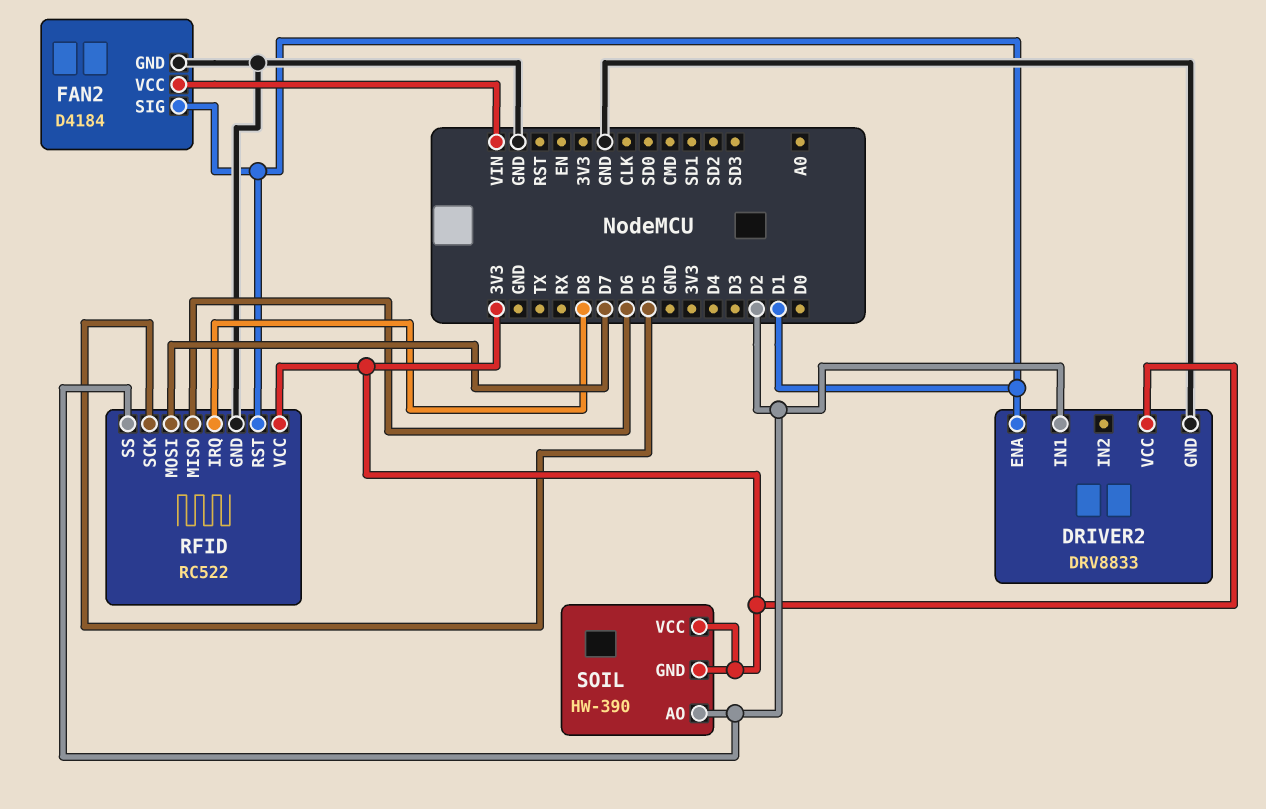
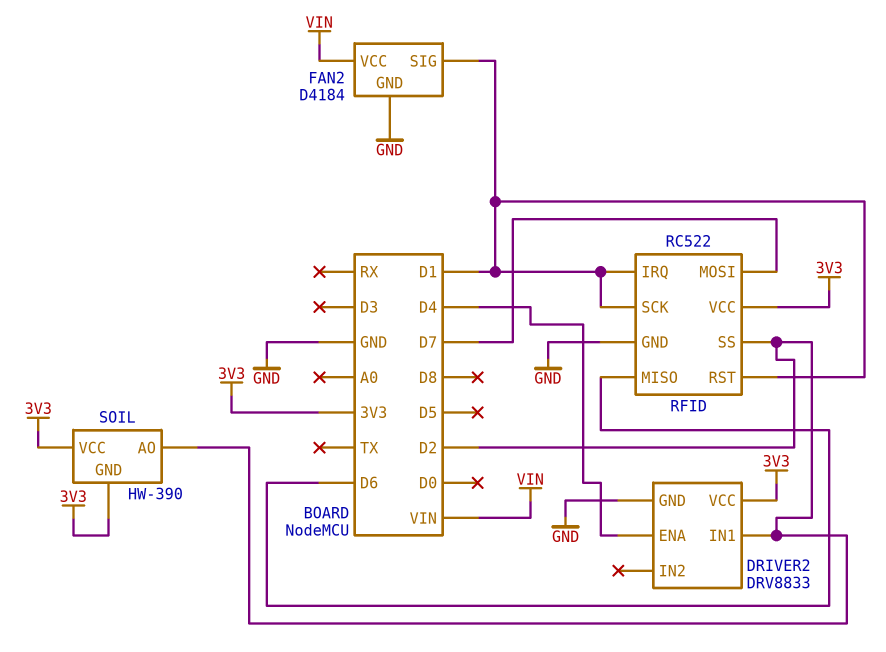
DRIVER2 pin ENA: D1 -> D4
RFID pin IRQ: D8 -> D1
RFID pin SCK: D5 -> D1

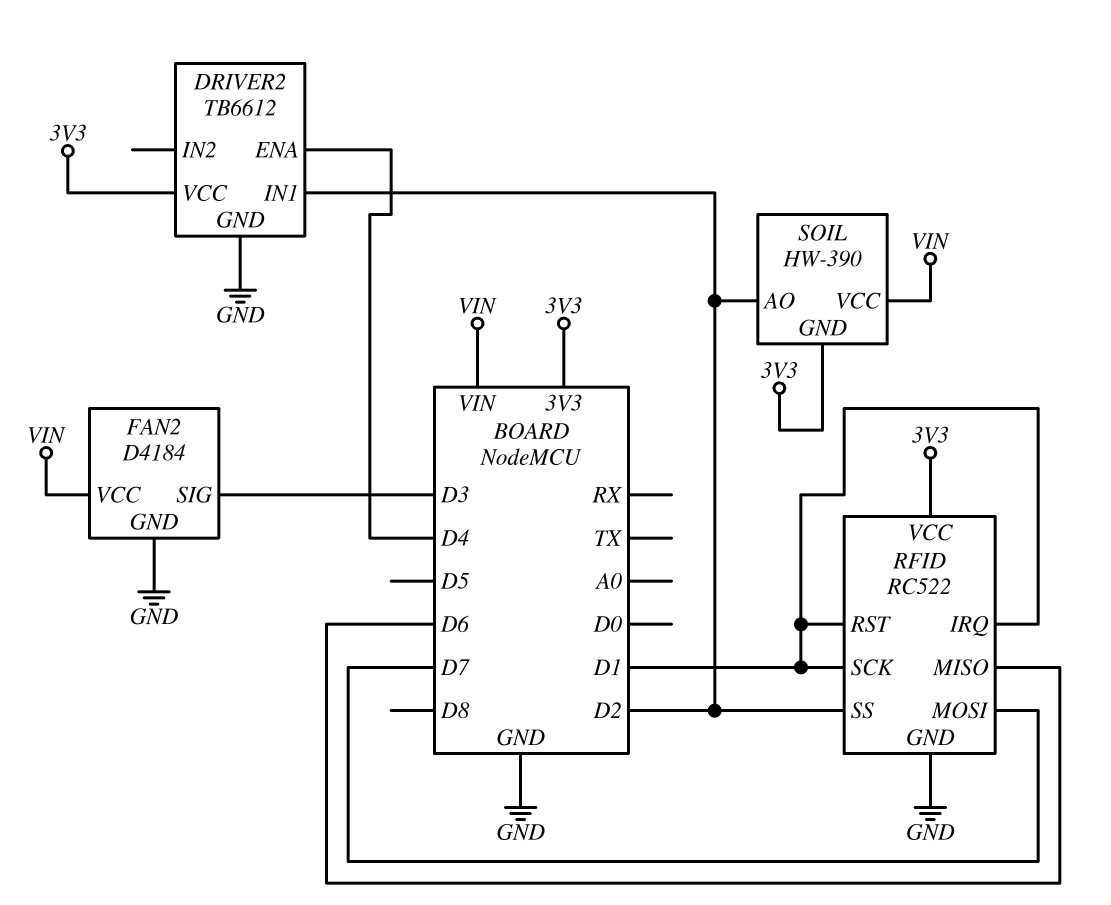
DRIVER2: DRV8833 -> TB6612
FAN2 pin SIG: D1 -> D3
SOIL pin VCC: 3V3 -> VIN

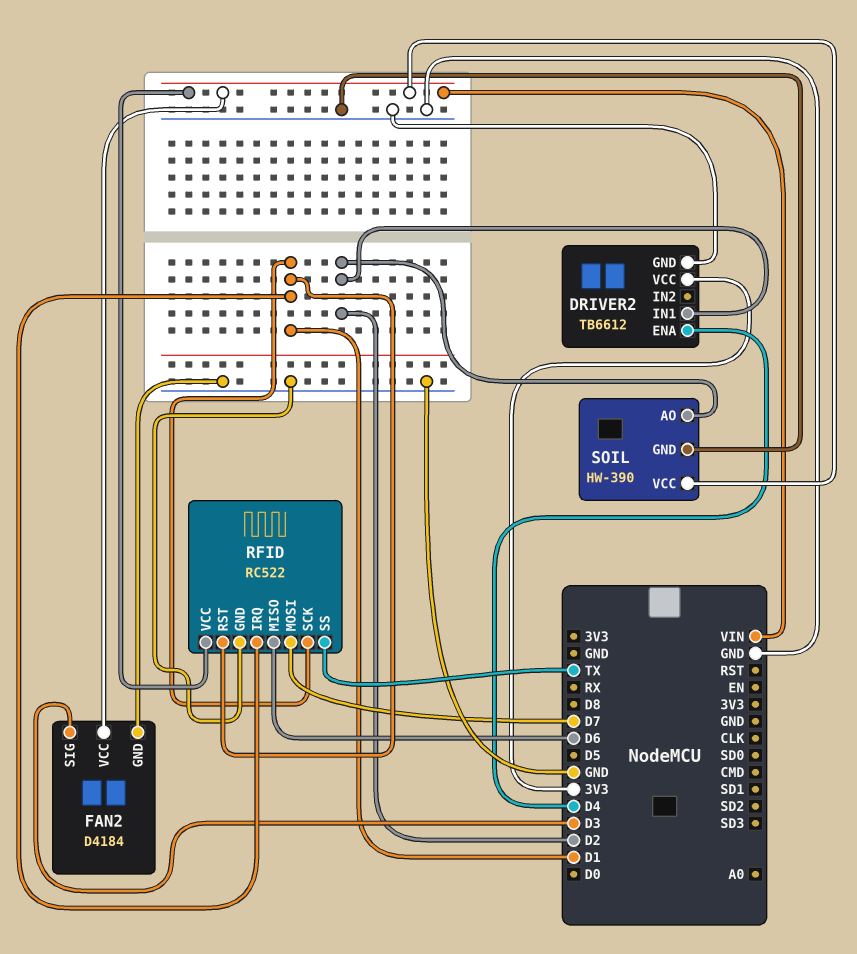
RFID pin SS: D2 -> TX
RFID pin VCC: 3V3 -> VIN
SOIL pin GND: 3V3 -> GND

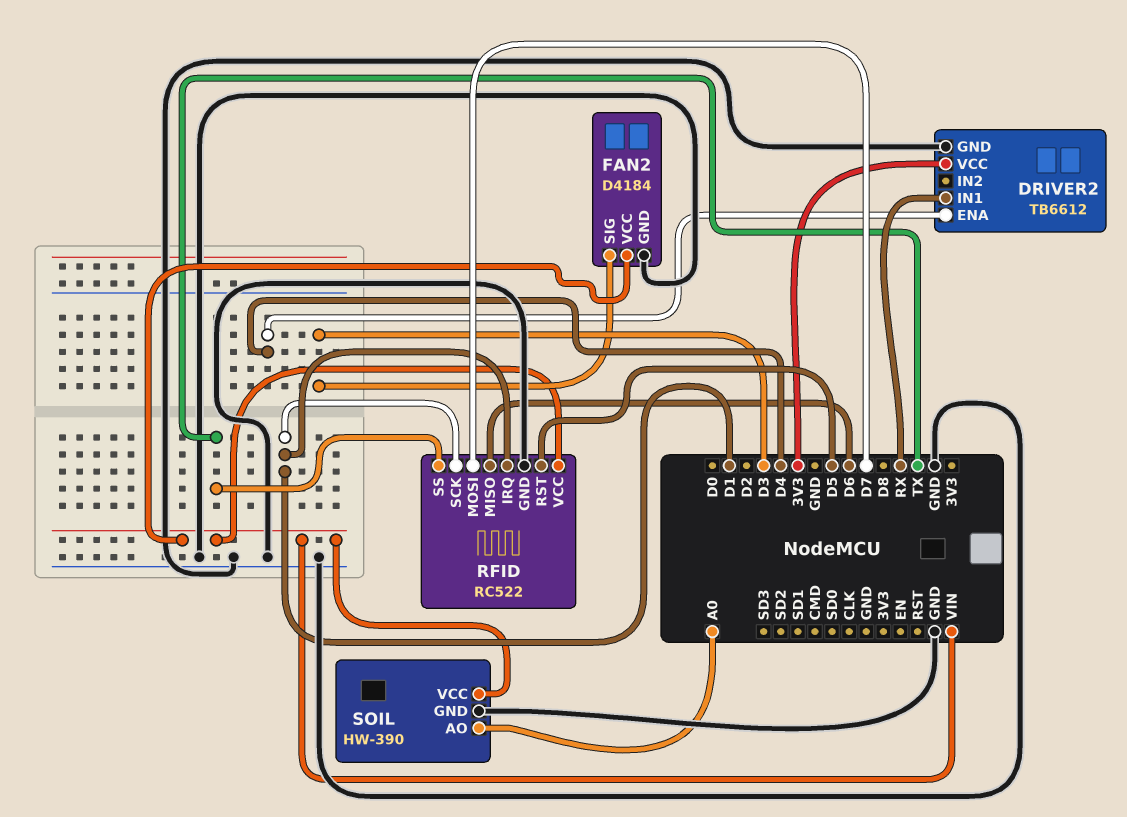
DRIVER2 pin IN1: D2 -> RX
RFID pin RST: D1 -> D5
SOIL pin AO: D2 -> A0

